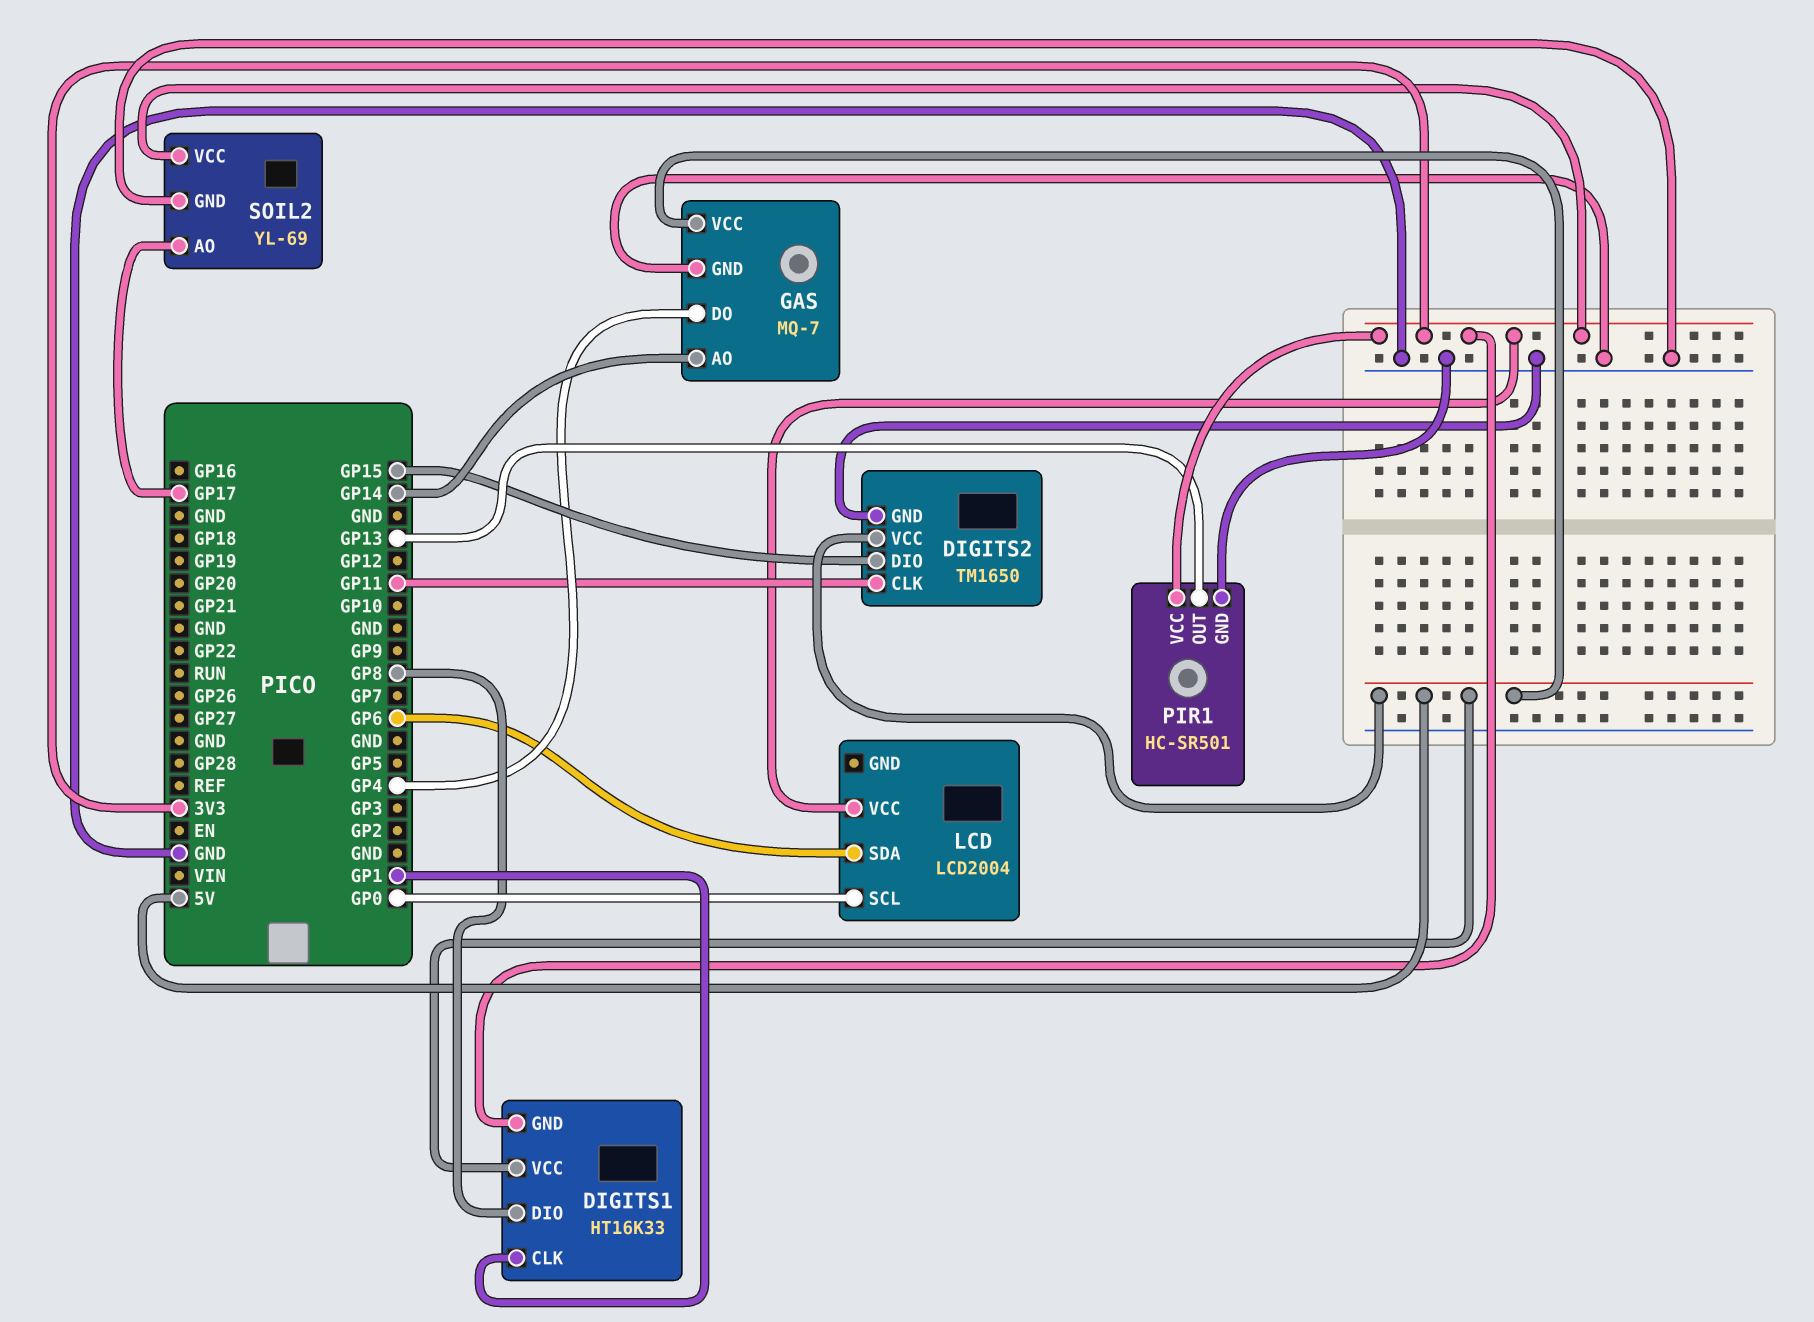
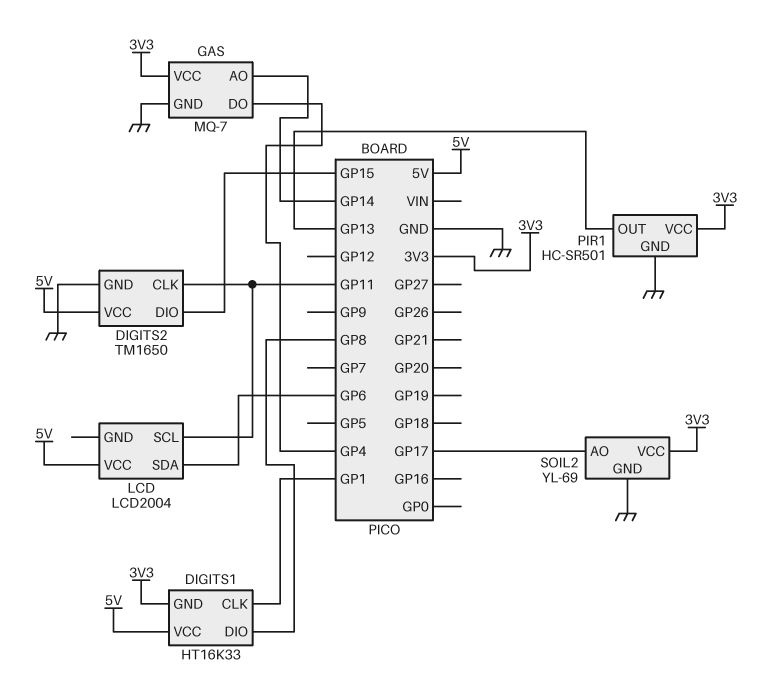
GAS pin VCC: 5V -> 3V3
LCD pin SCL: GP0 -> GP11
LCD pin VCC: 3V3 -> 5V

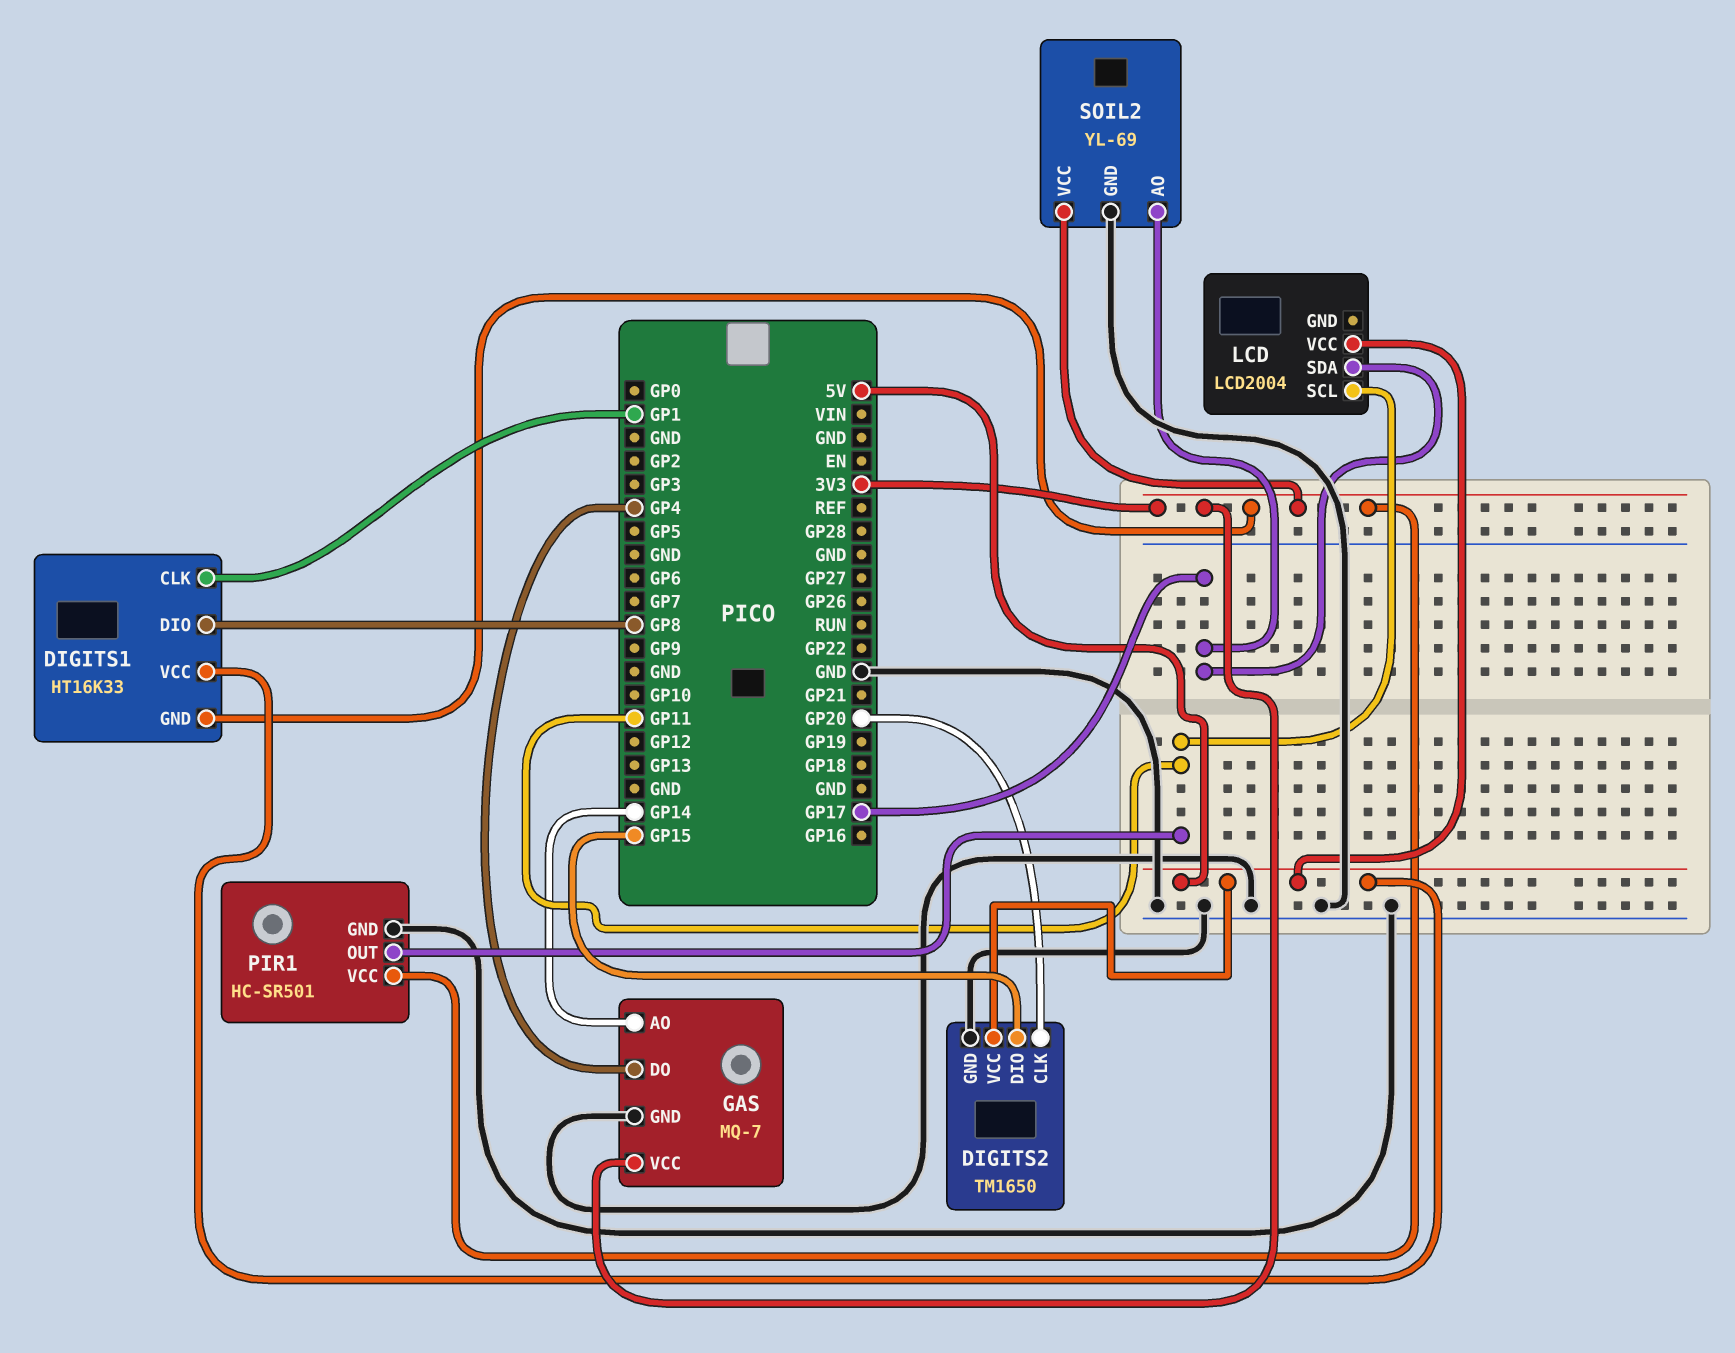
DIGITS2 pin CLK: GP11 -> GP20
LCD pin SDA: GP6 -> GP17
PIR1 pin OUT: GP13 -> GP11

